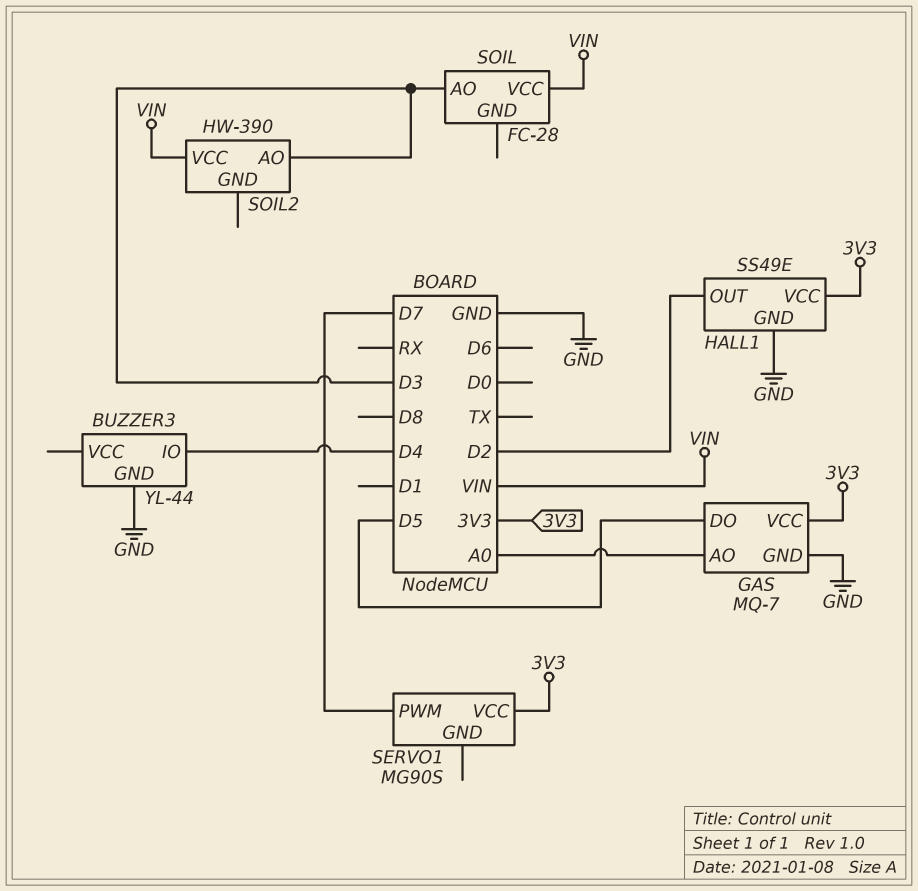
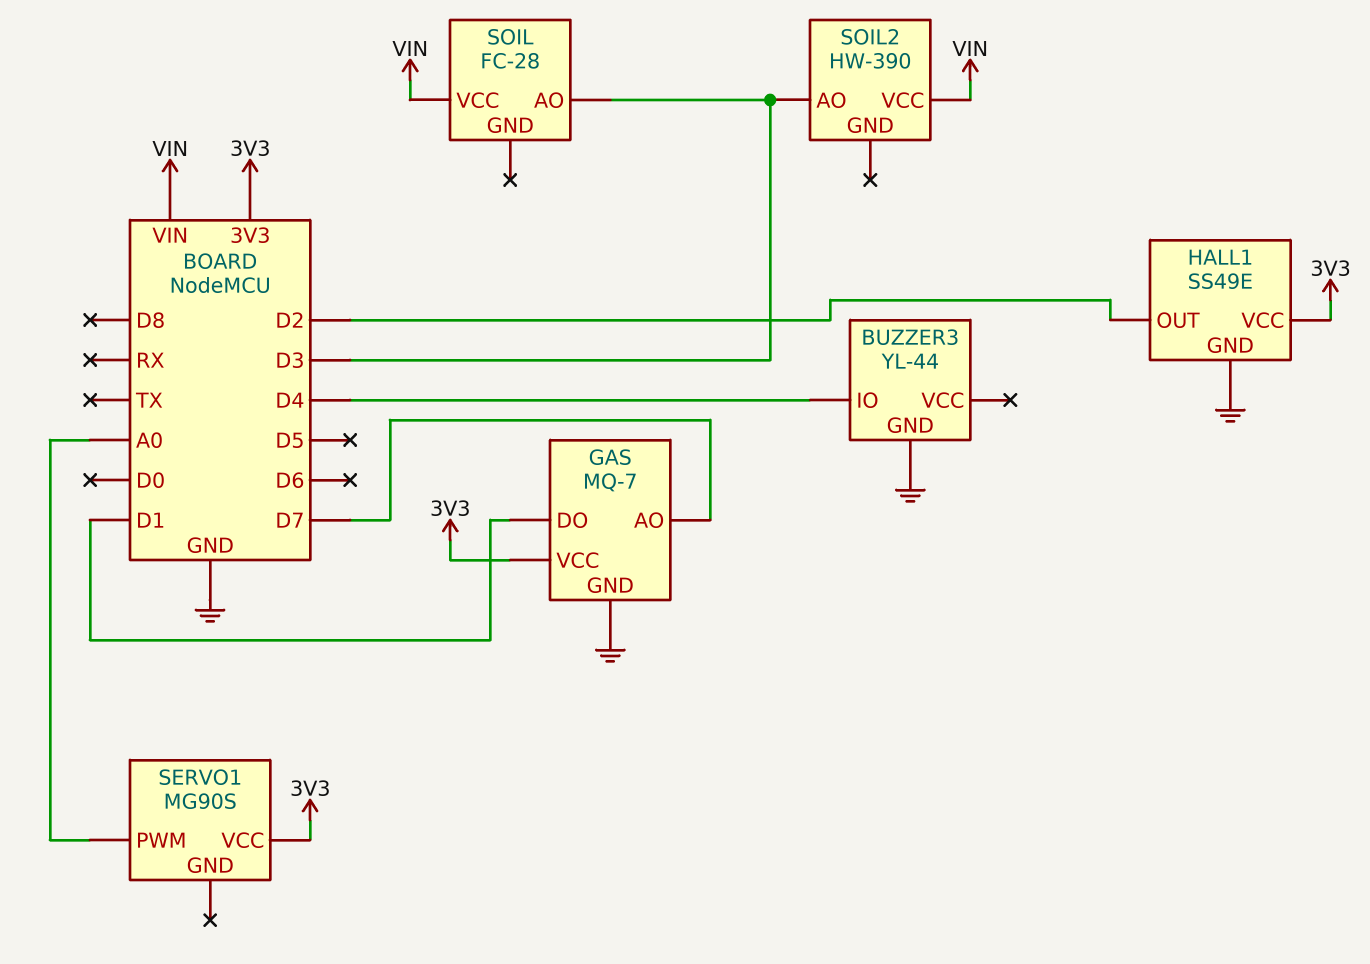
GAS pin AO: A0 -> D7
GAS pin DO: D5 -> D1
SERVO1 pin PWM: D7 -> A0

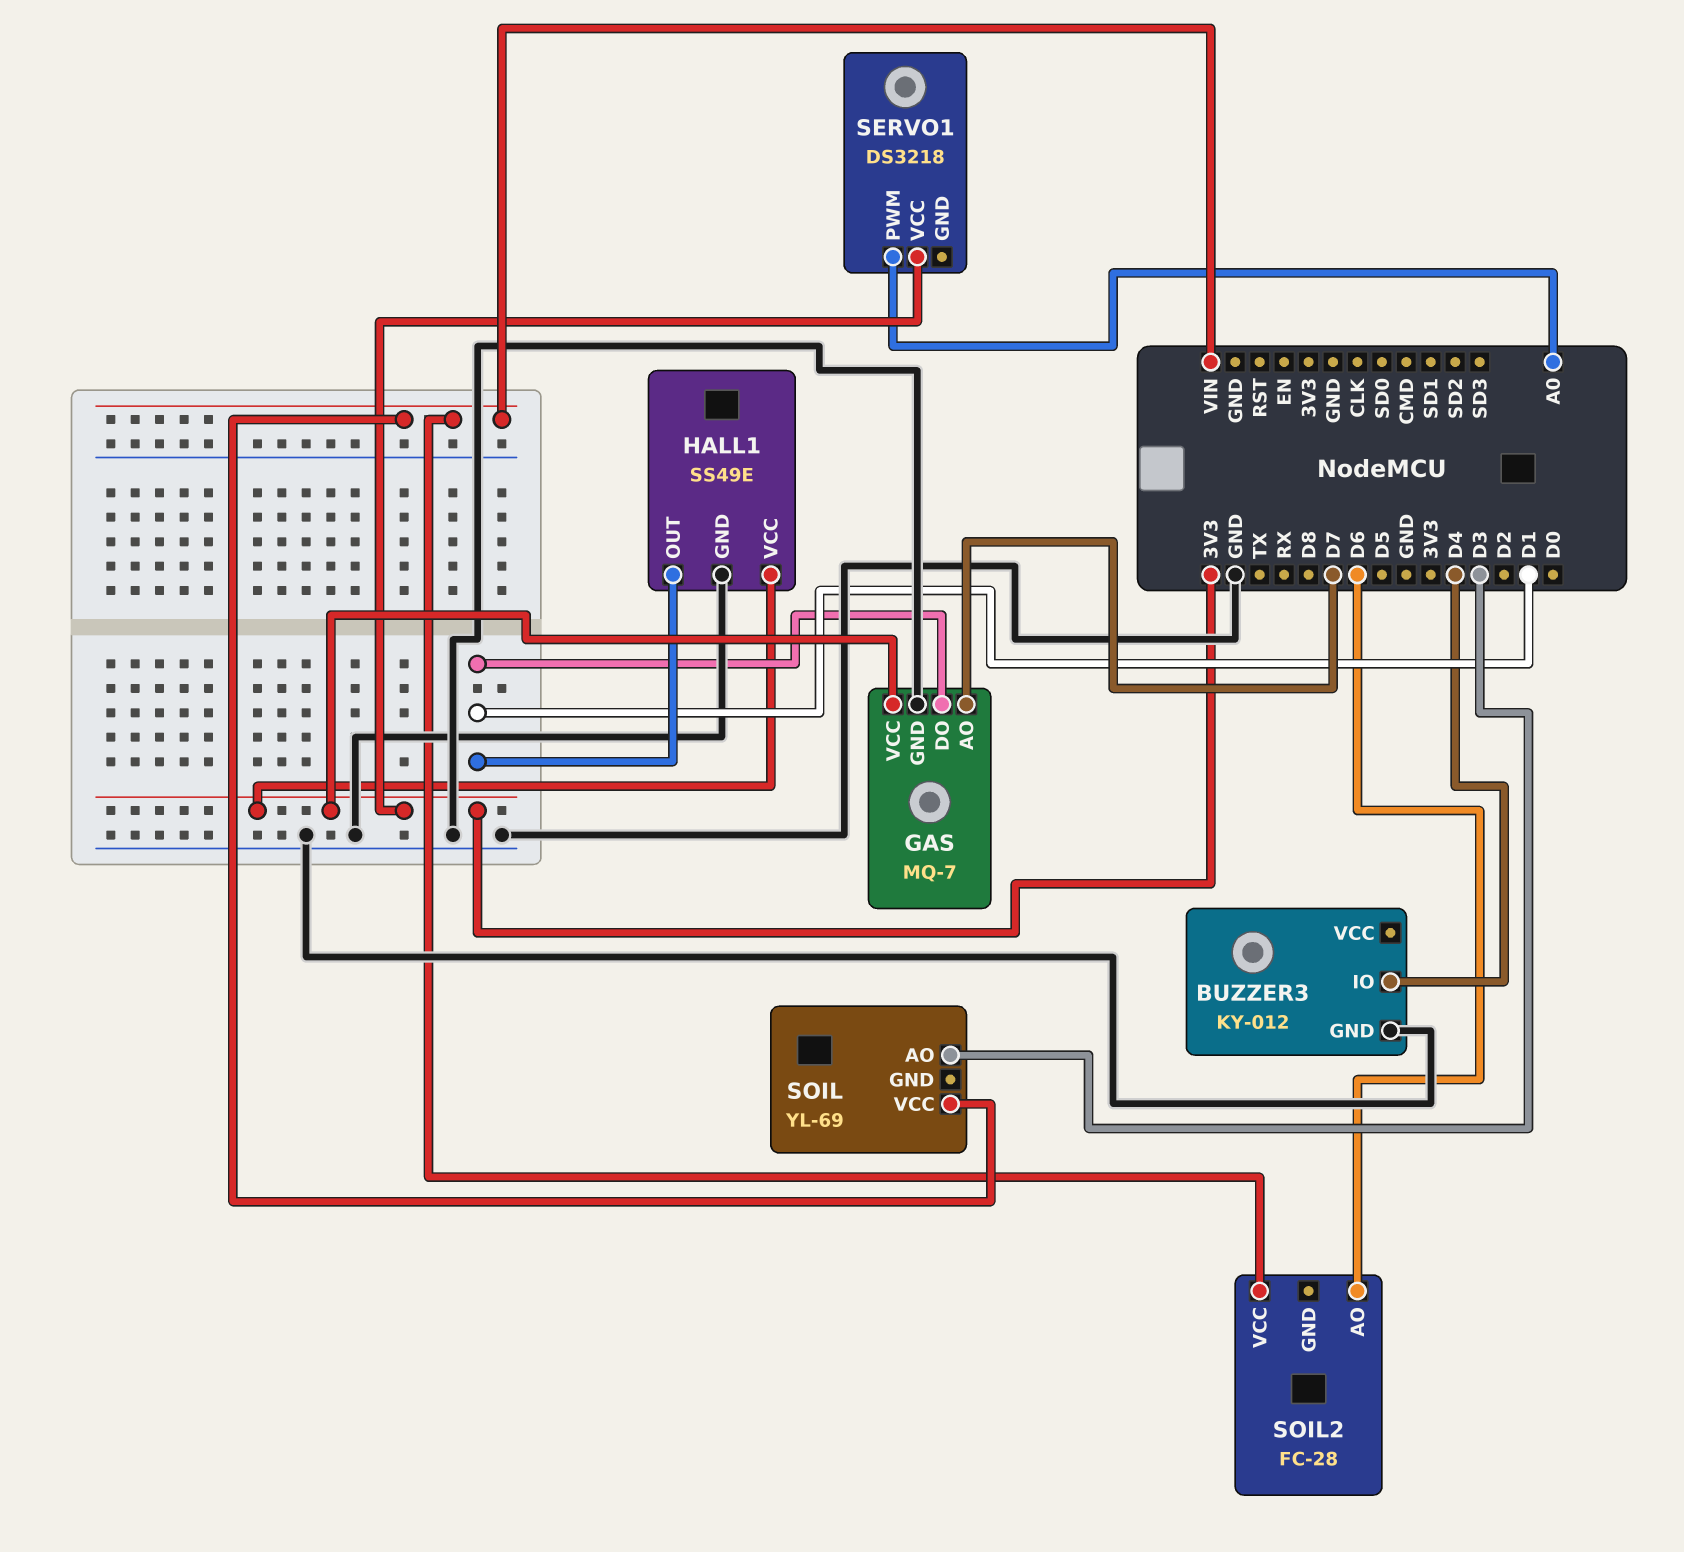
BUZZER3: YL-44 -> KY-012
HALL1 pin OUT: D2 -> D1
SERVO1: MG90S -> DS3218
SOIL: FC-28 -> YL-69
SOIL2: HW-390 -> FC-28
SOIL2 pin AO: D3 -> D6

